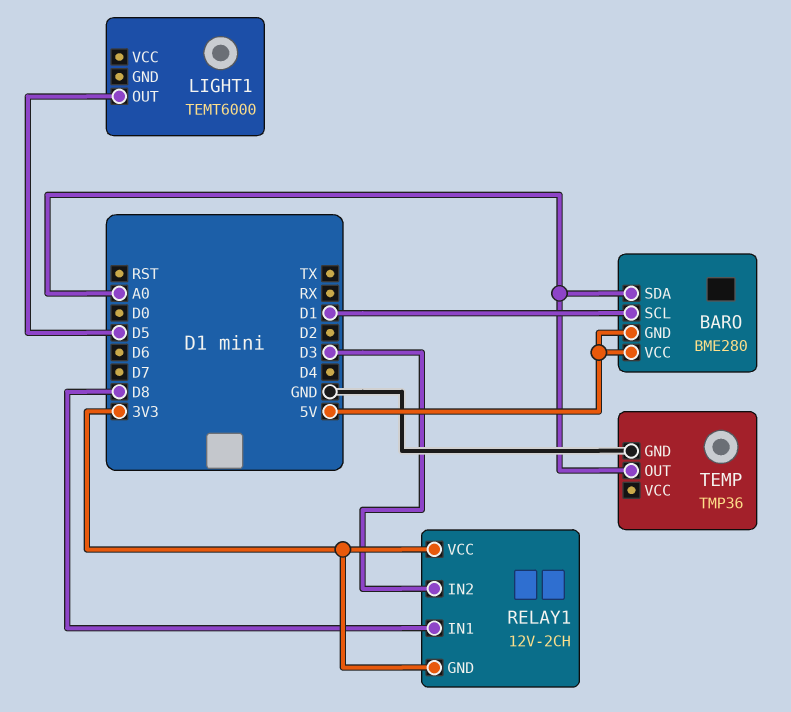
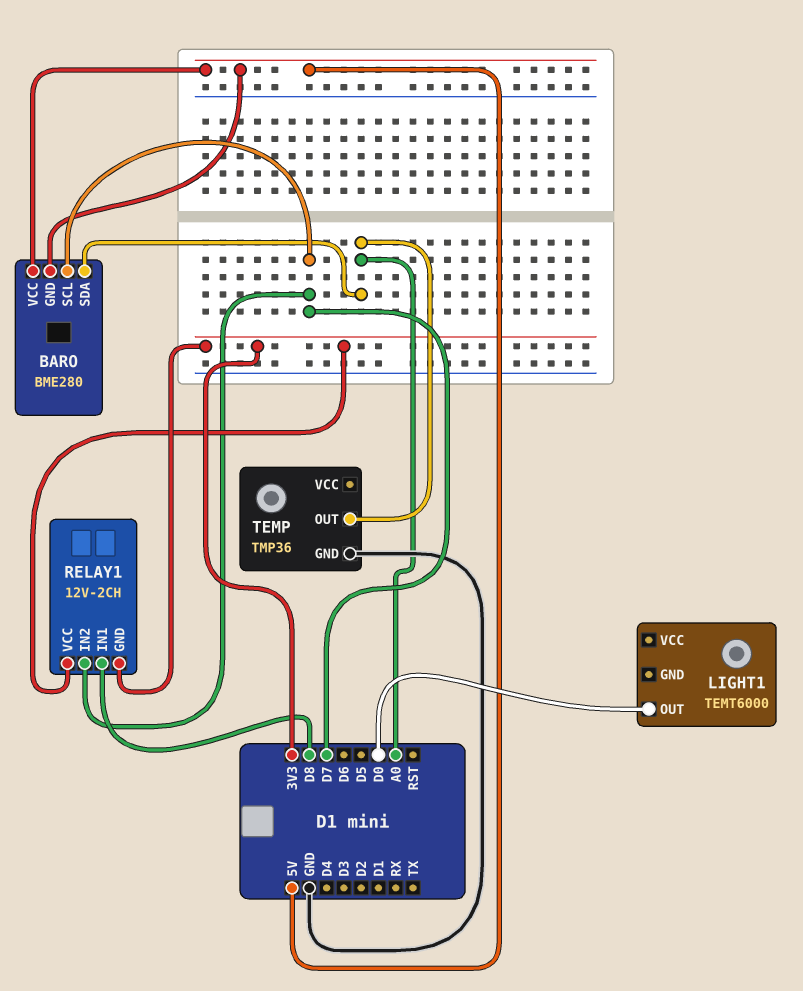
BARO pin SCL: D1 -> D7
LIGHT1 pin OUT: D5 -> D0
RELAY1 pin IN2: D3 -> D7

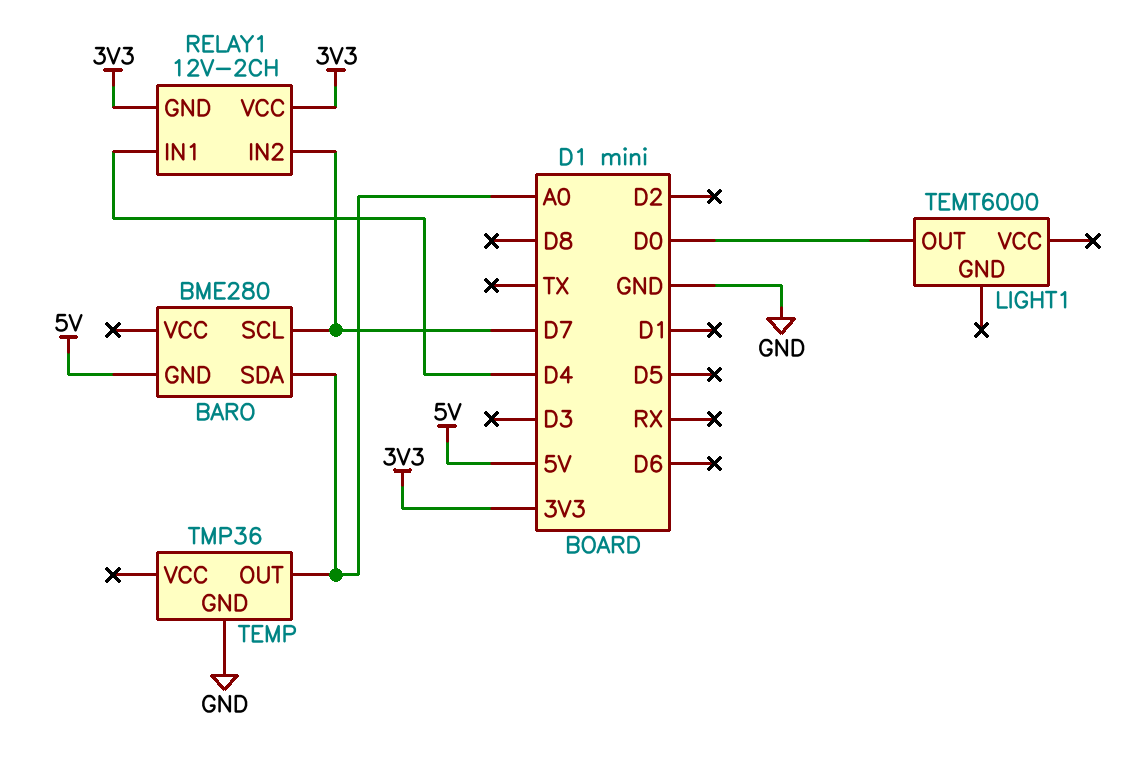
BARO pin VCC: 5V -> none
RELAY1 pin IN1: D8 -> D4

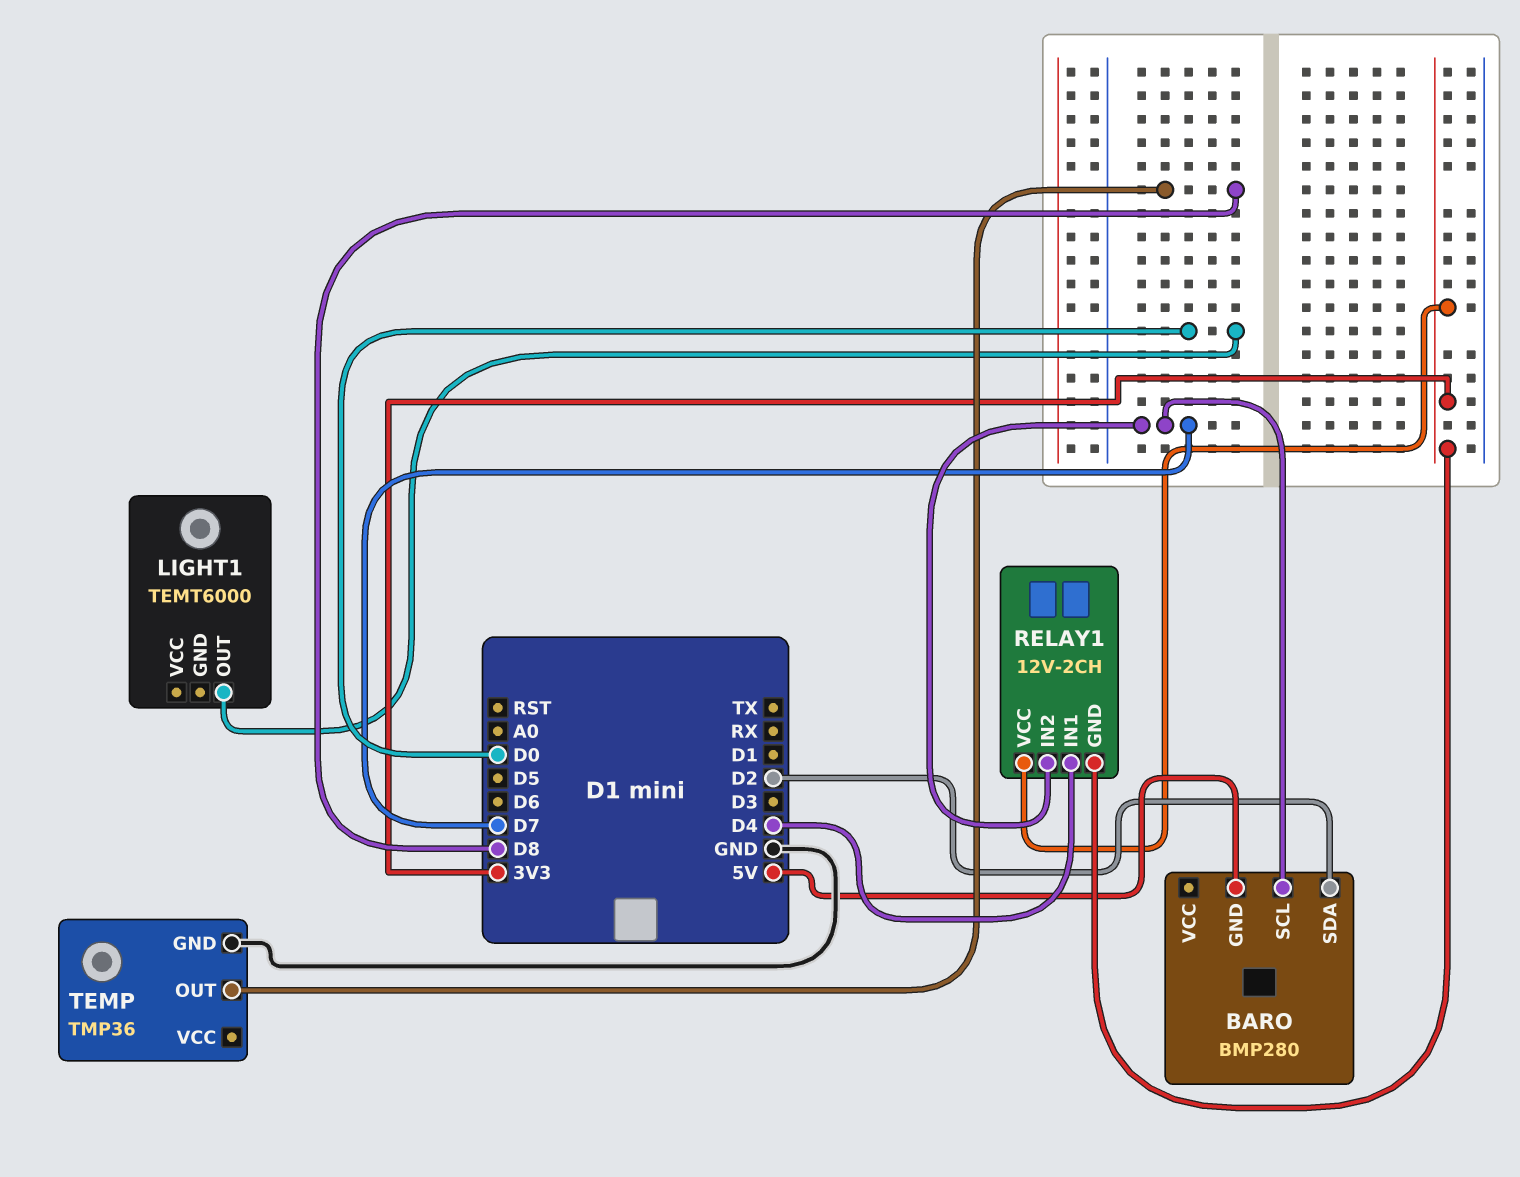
BARO: BME280 -> BMP280
BARO pin SDA: A0 -> D2
TEMP pin OUT: A0 -> D8

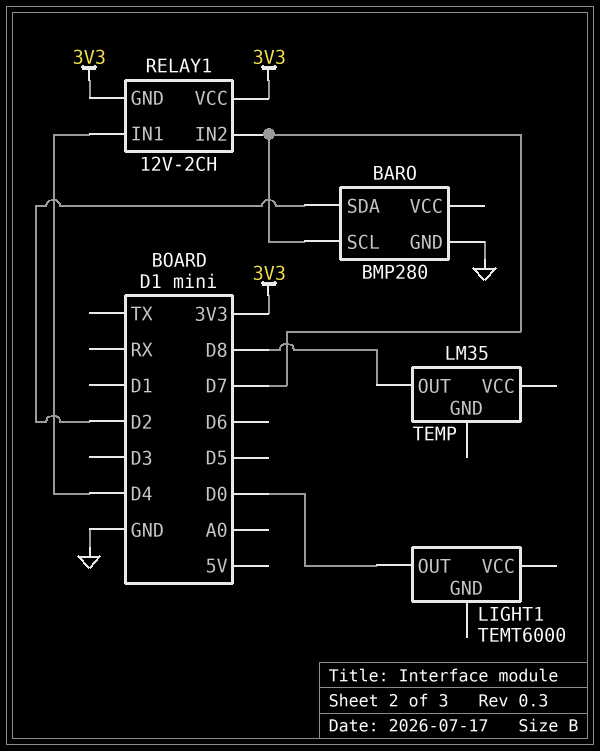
BARO pin GND: 5V -> GND
TEMP: TMP36 -> LM35
TEMP pin GND: GND -> none

